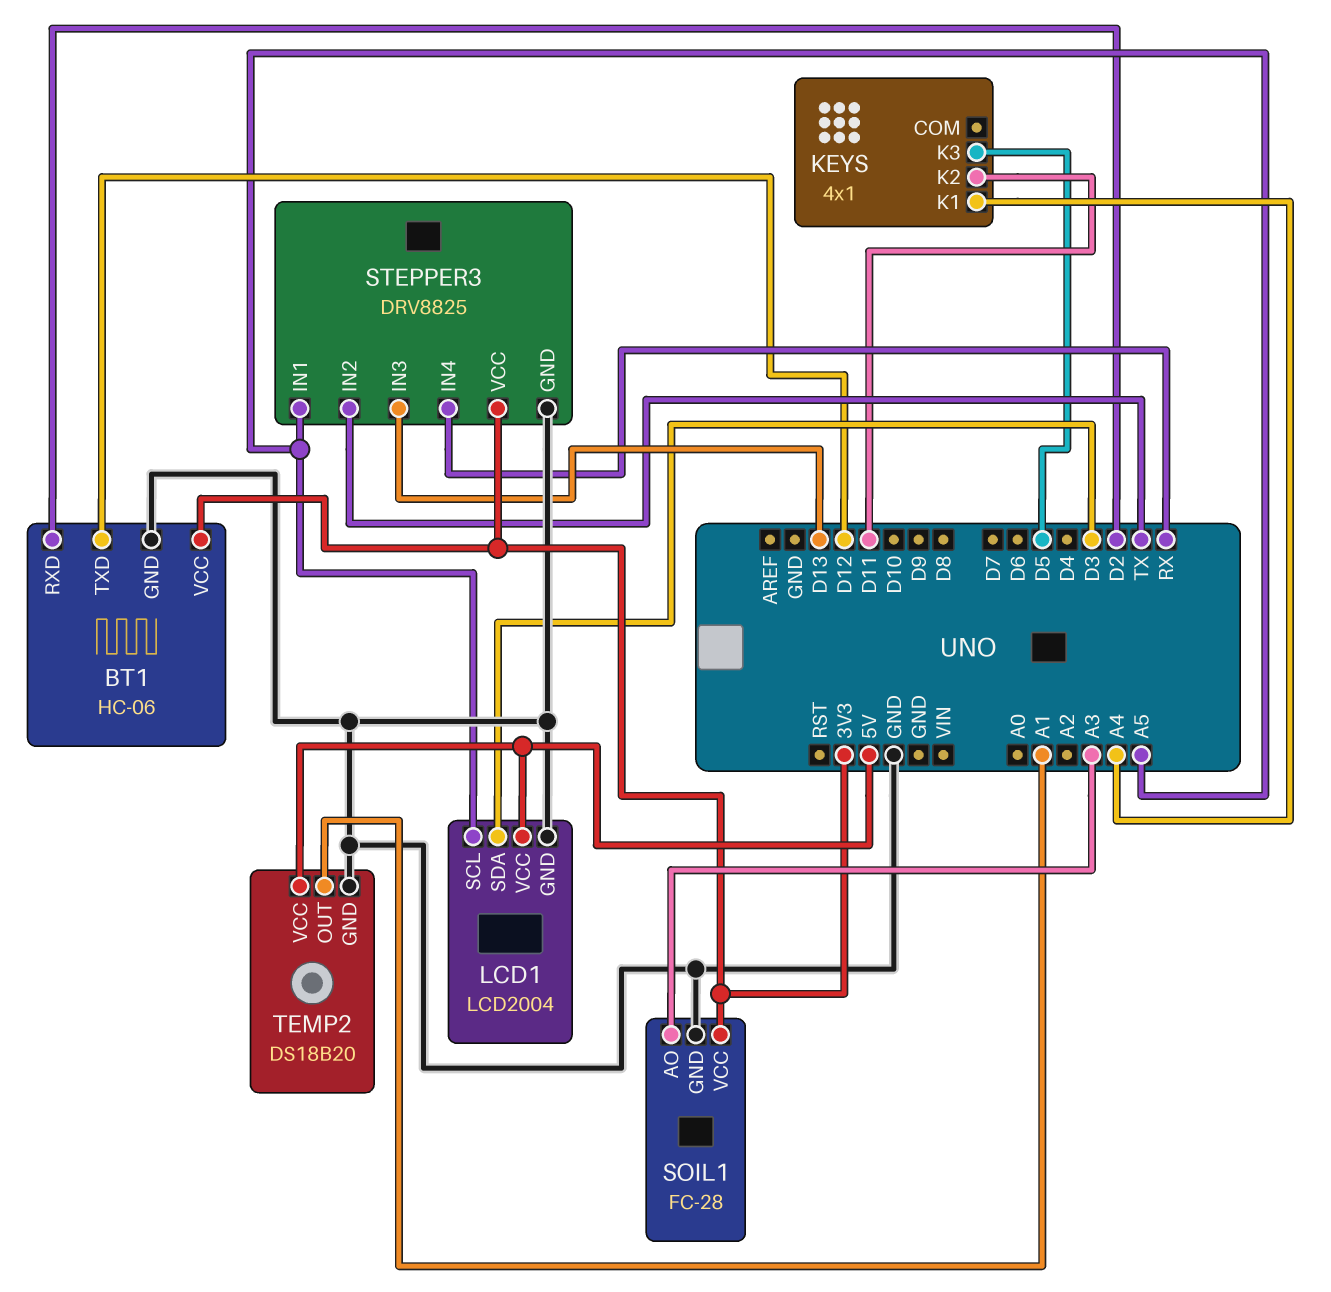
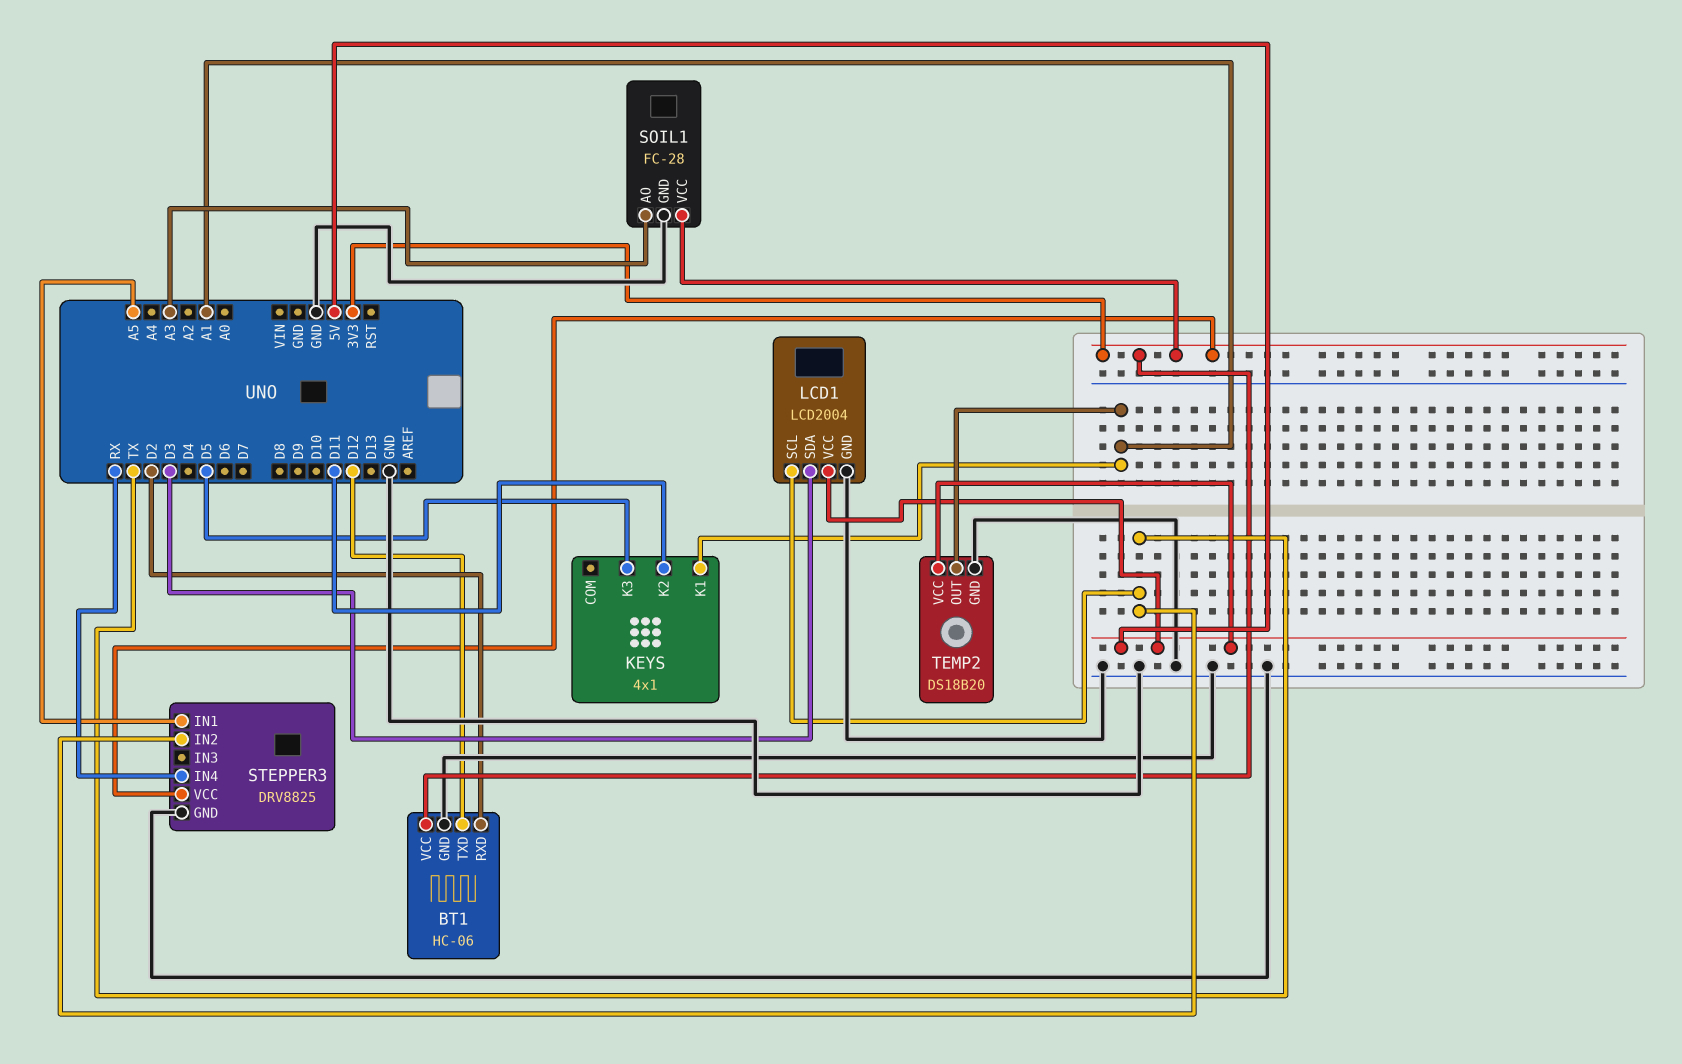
KEYS pin K1: A4 -> A1
LCD1 pin SCL: A5 -> TX
STEPPER3 pin IN3: D13 -> none

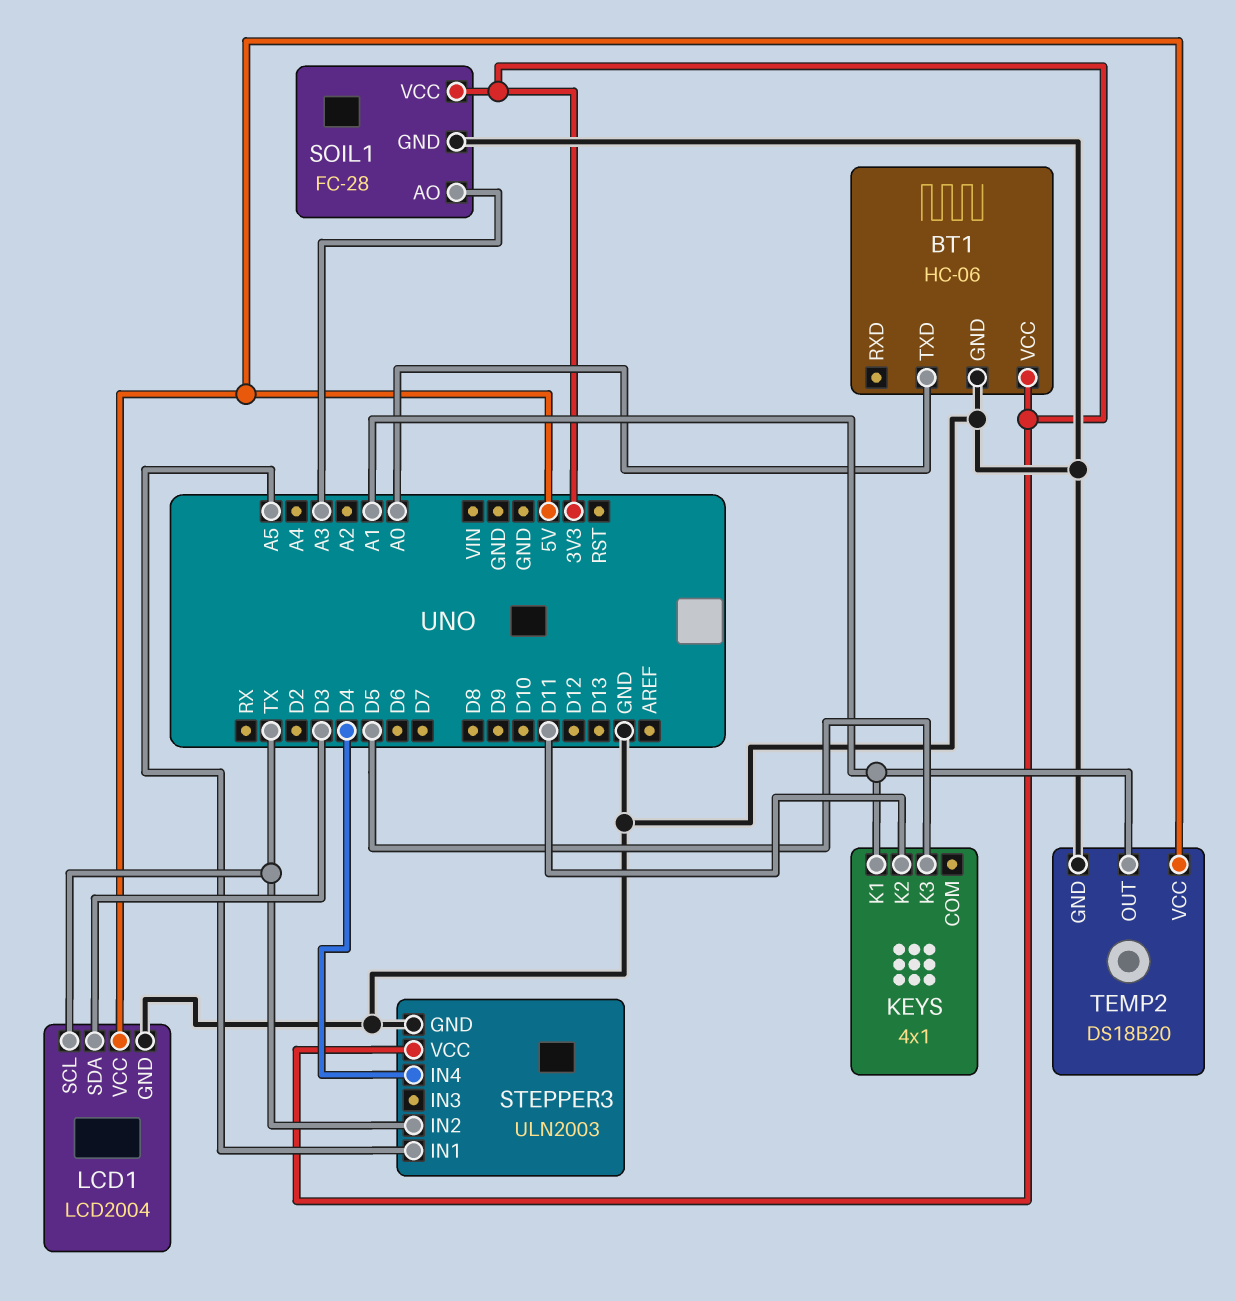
BT1 pin RXD: D2 -> none
BT1 pin TXD: D12 -> A0
STEPPER3: DRV8825 -> ULN2003
STEPPER3 pin IN4: RX -> D4

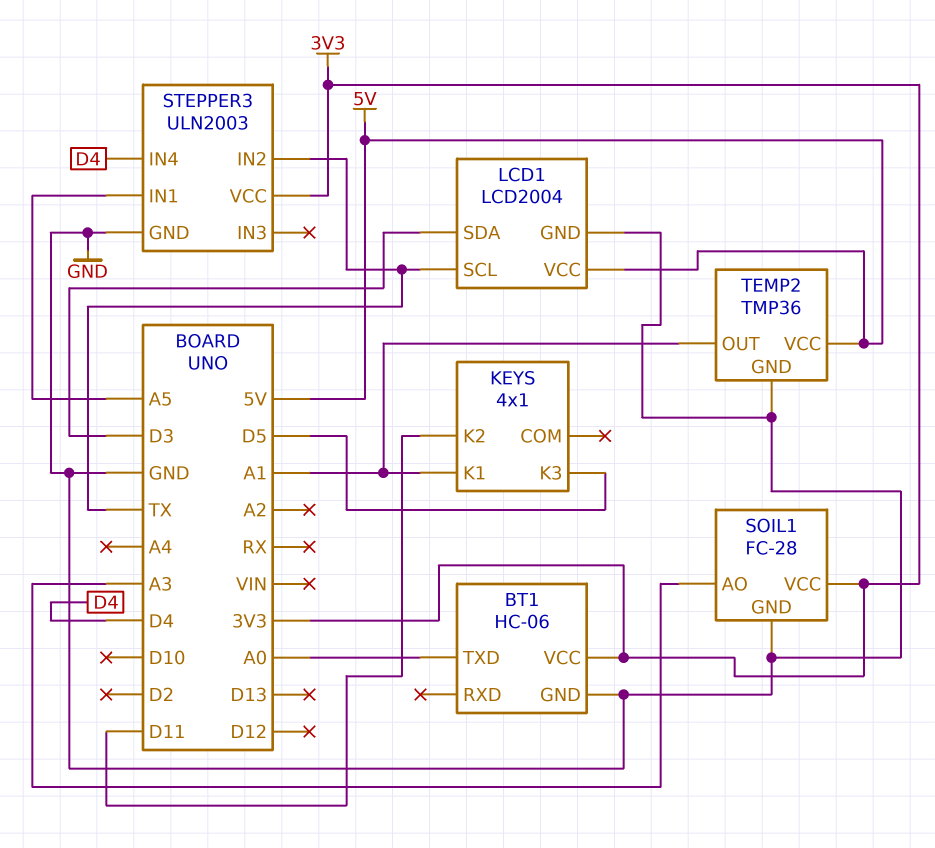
TEMP2: DS18B20 -> TMP36

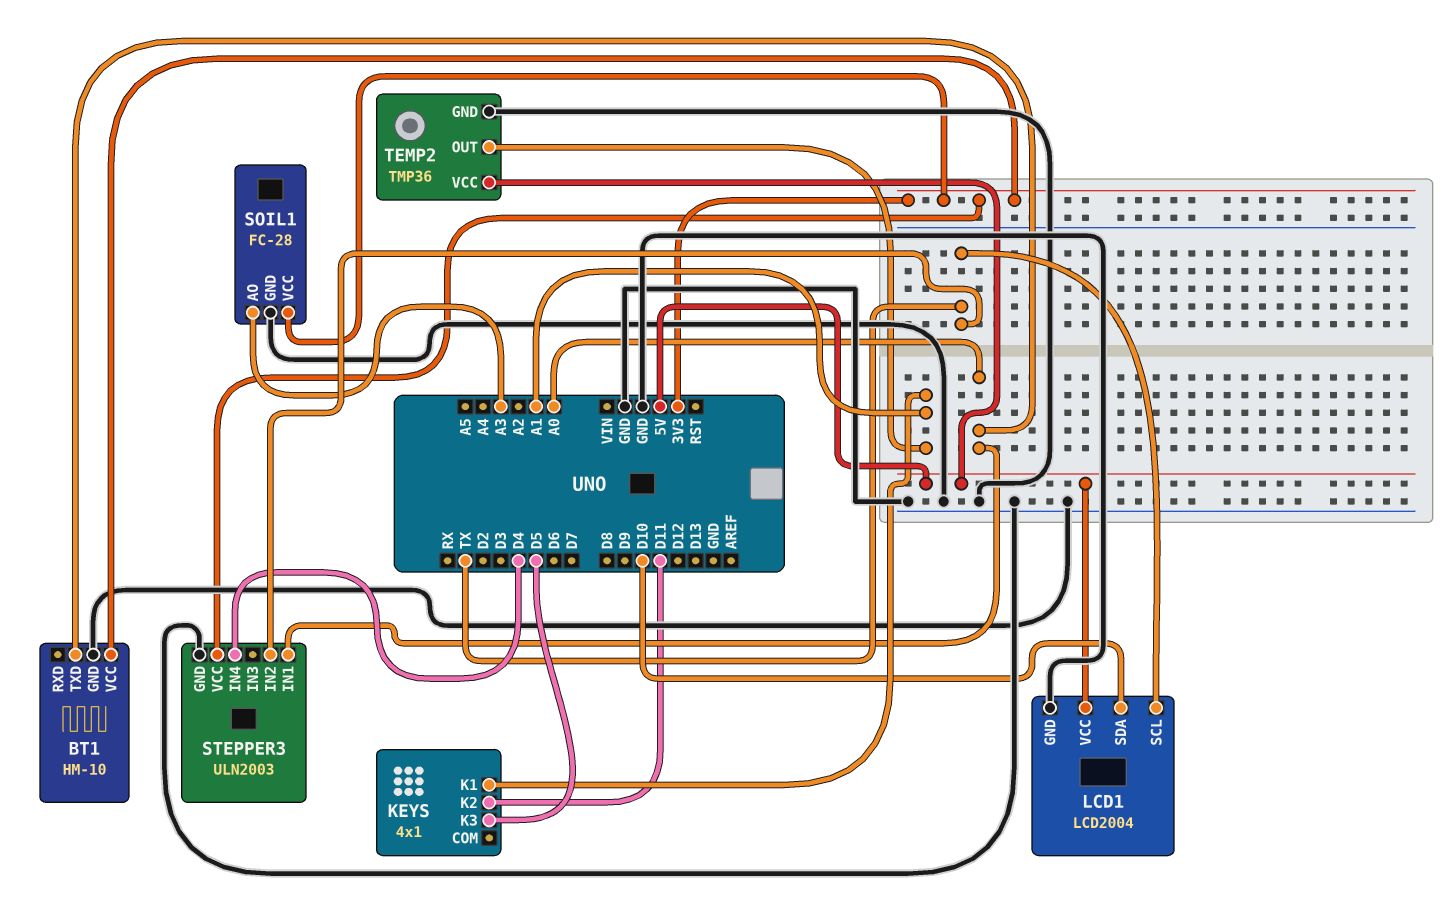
BT1: HC-06 -> HM-10
LCD1 pin SDA: D3 -> D10
STEPPER3 pin IN1: A5 -> A0

